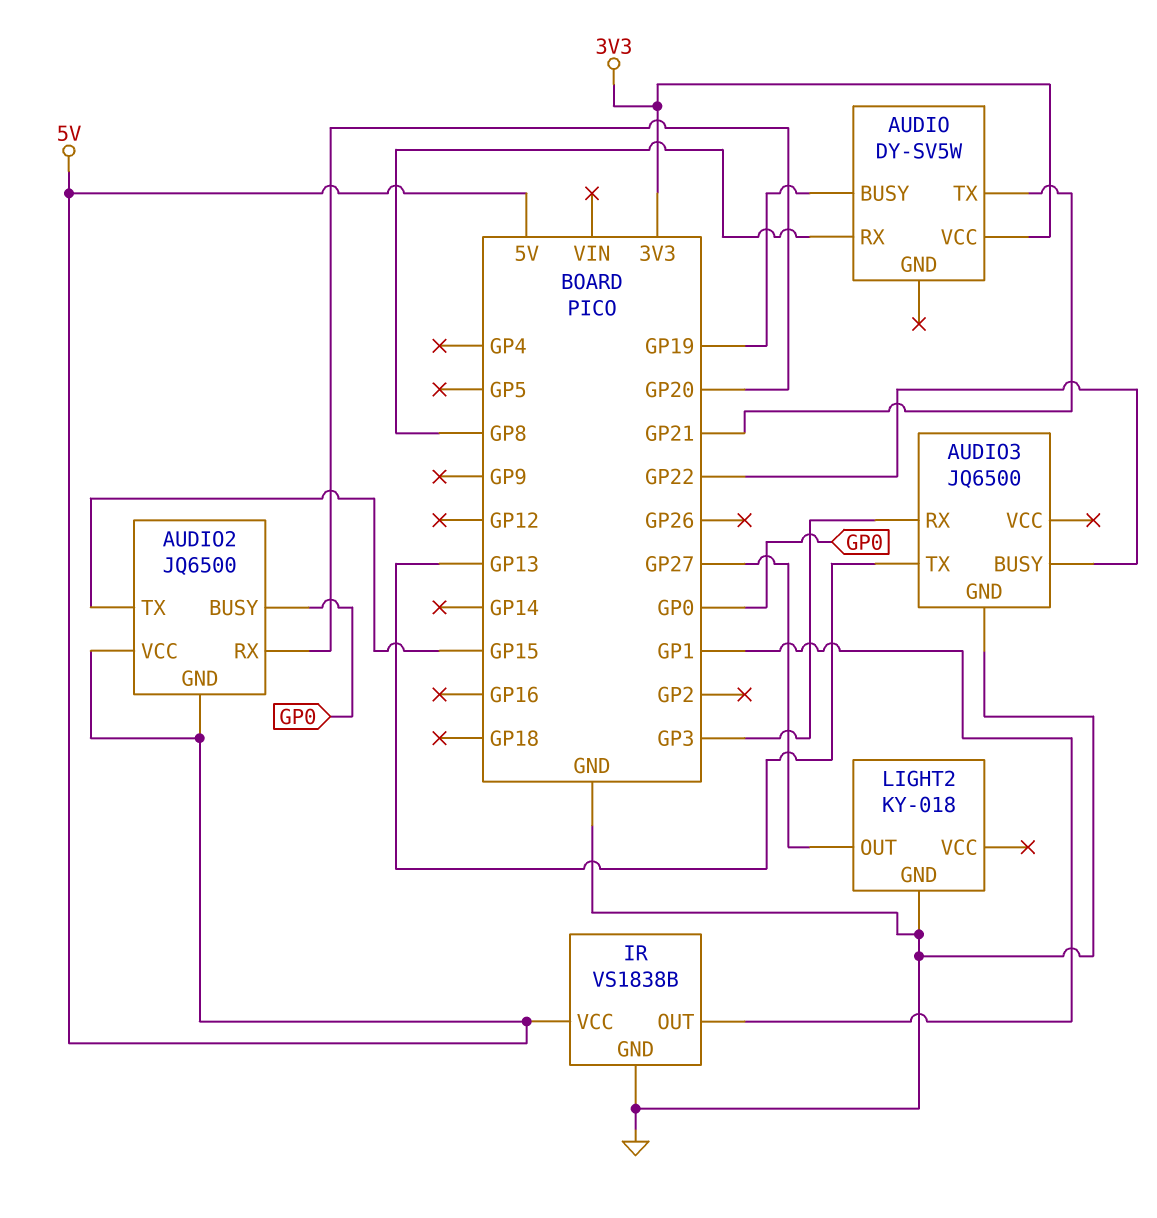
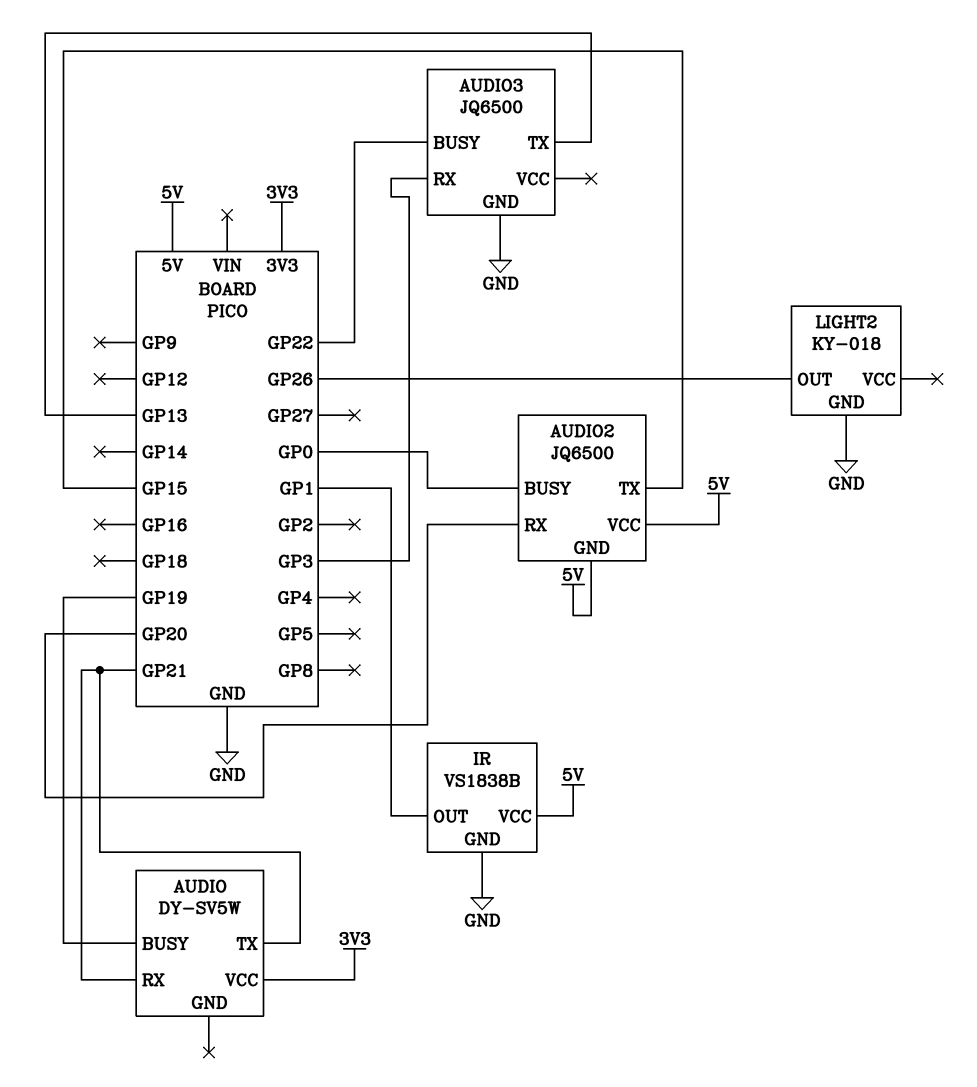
AUDIO pin RX: GP8 -> GP21
LIGHT2 pin OUT: GP27 -> GP26

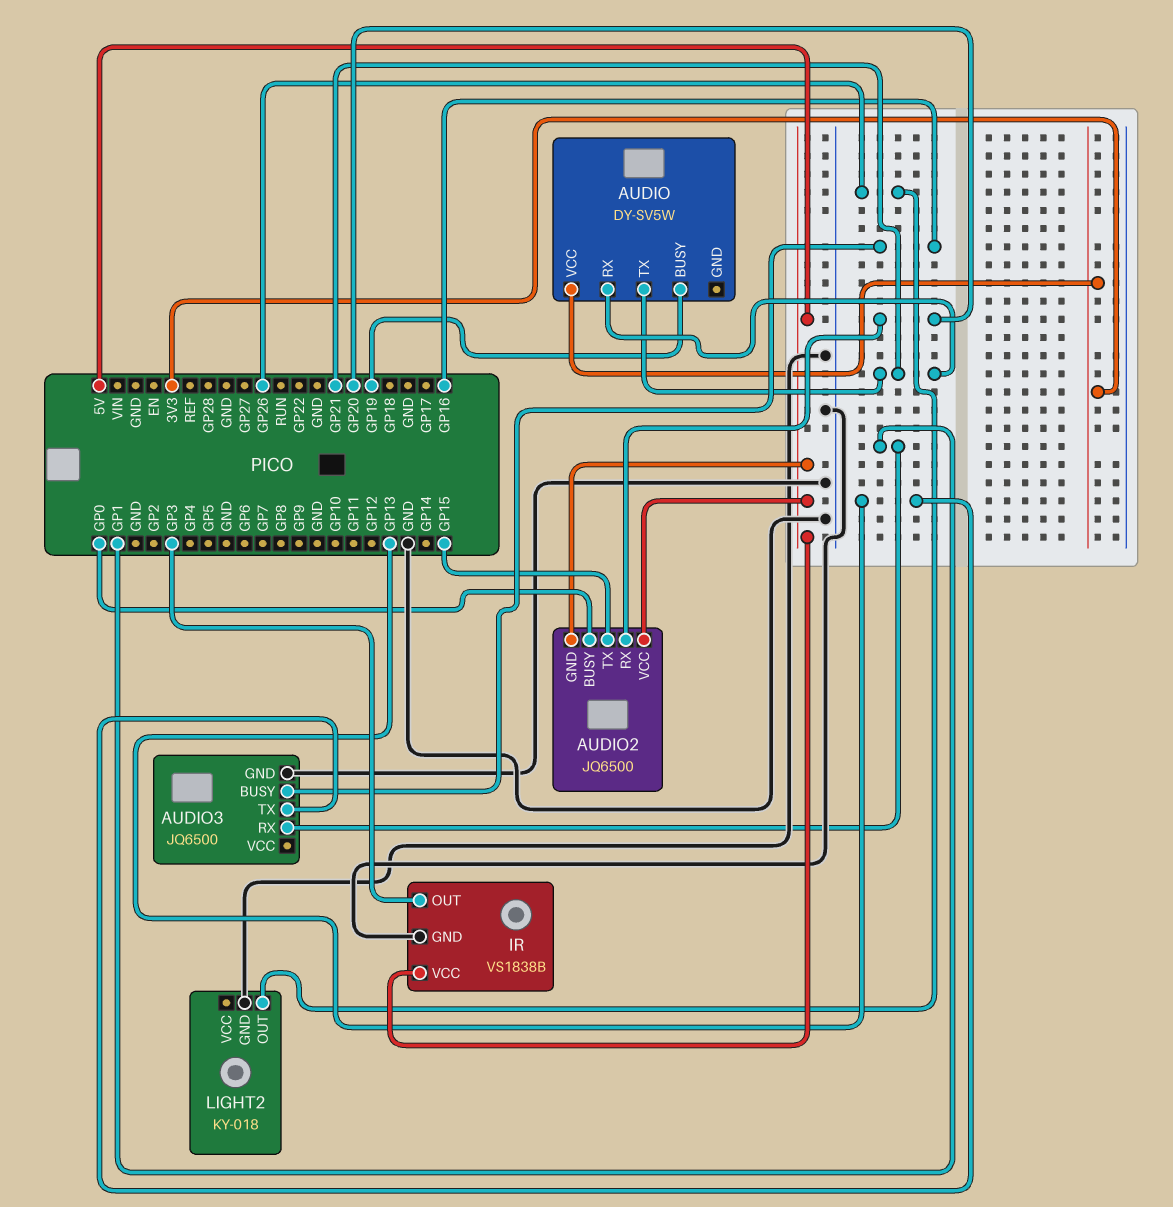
AUDIO3 pin BUSY: GP22 -> GP16
AUDIO3 pin RX: GP3 -> GP1
IR pin OUT: GP1 -> GP3

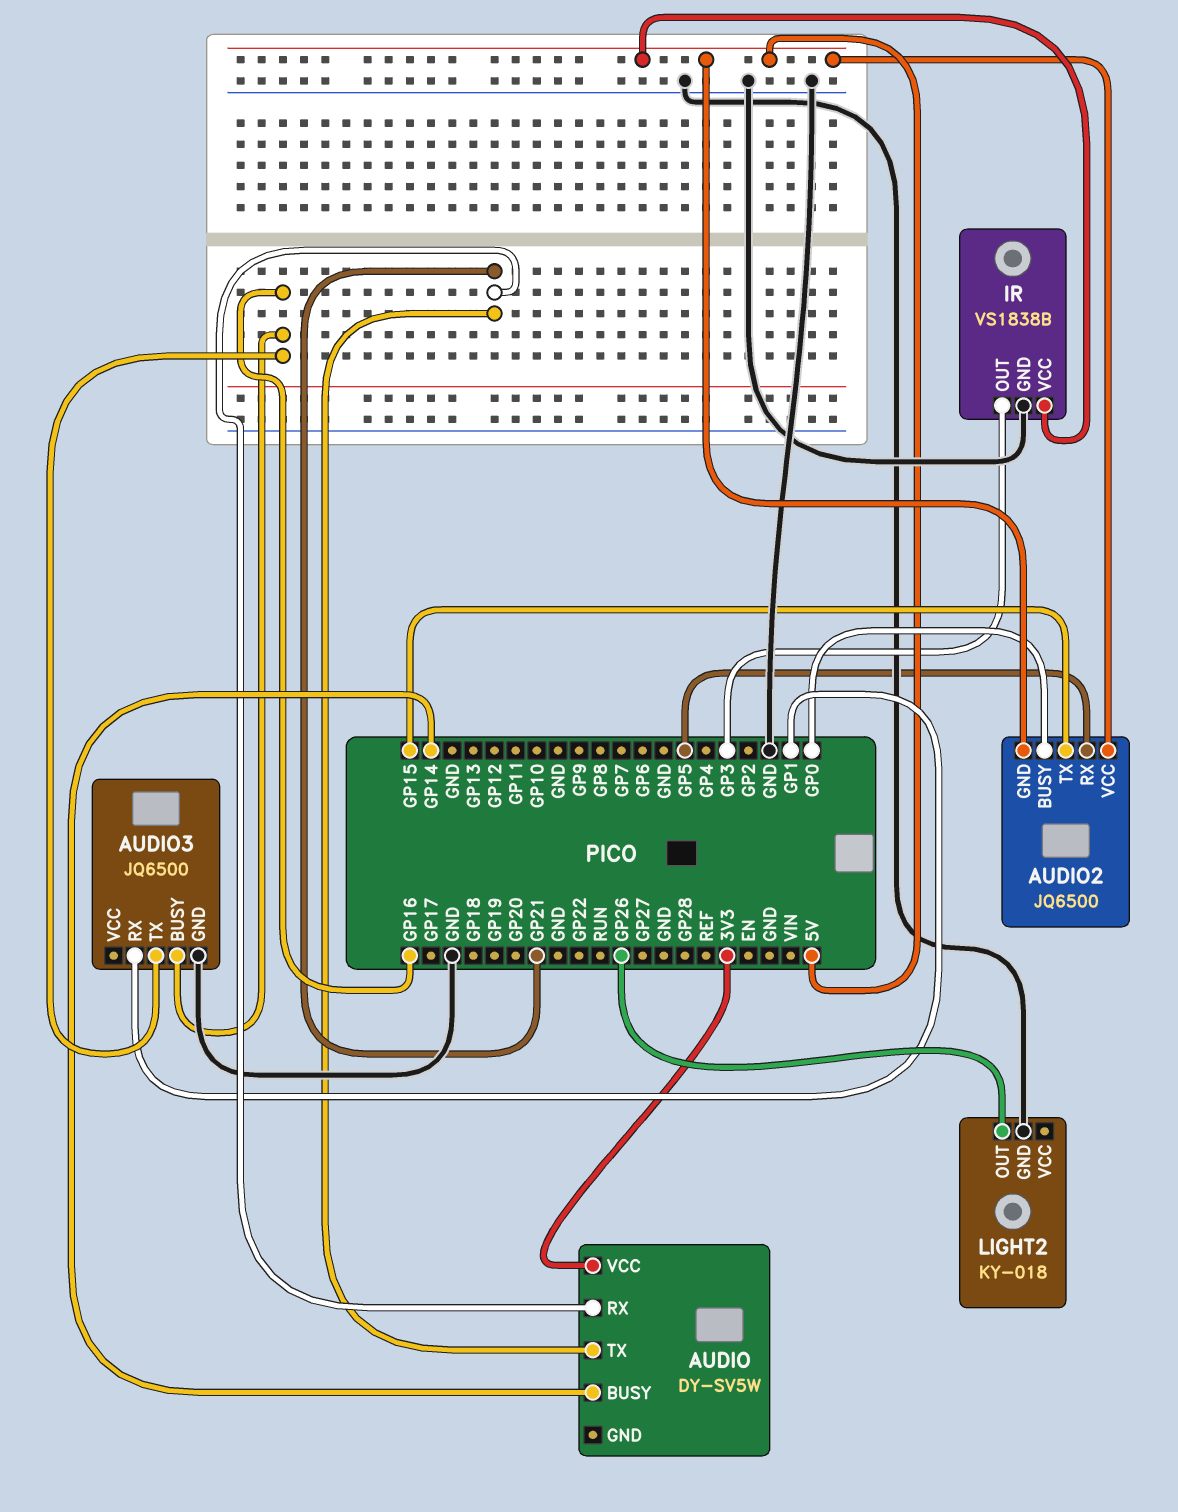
AUDIO pin BUSY: GP19 -> GP14
AUDIO2 pin RX: GP20 -> GP5
AUDIO3 pin TX: GP13 -> GP16

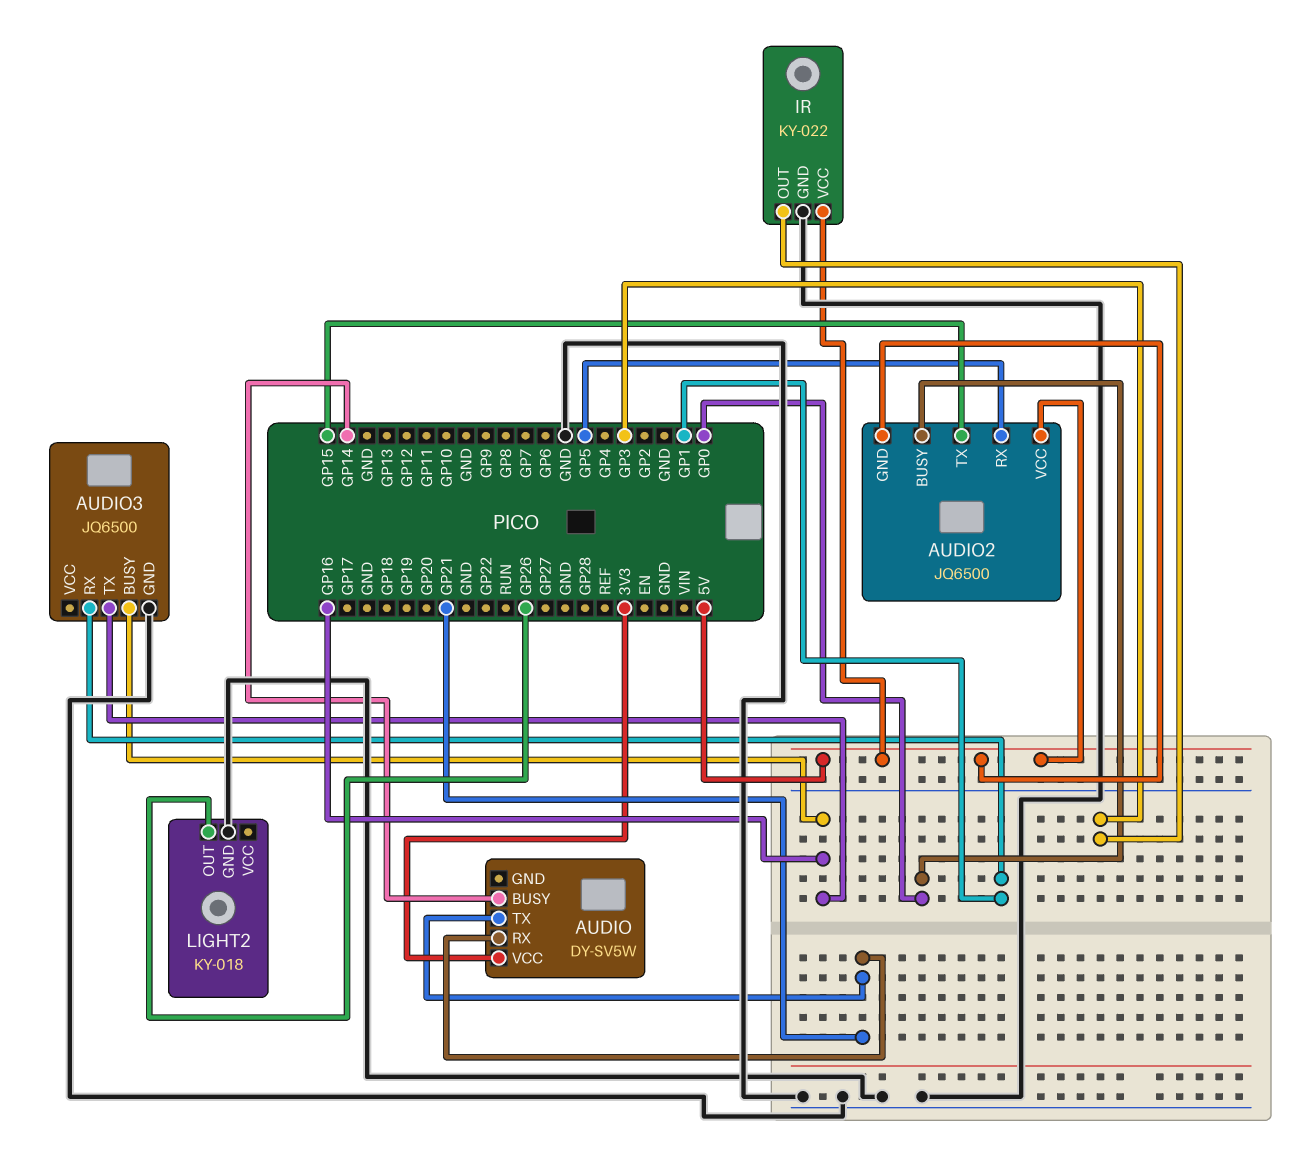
IR: VS1838B -> KY-022

